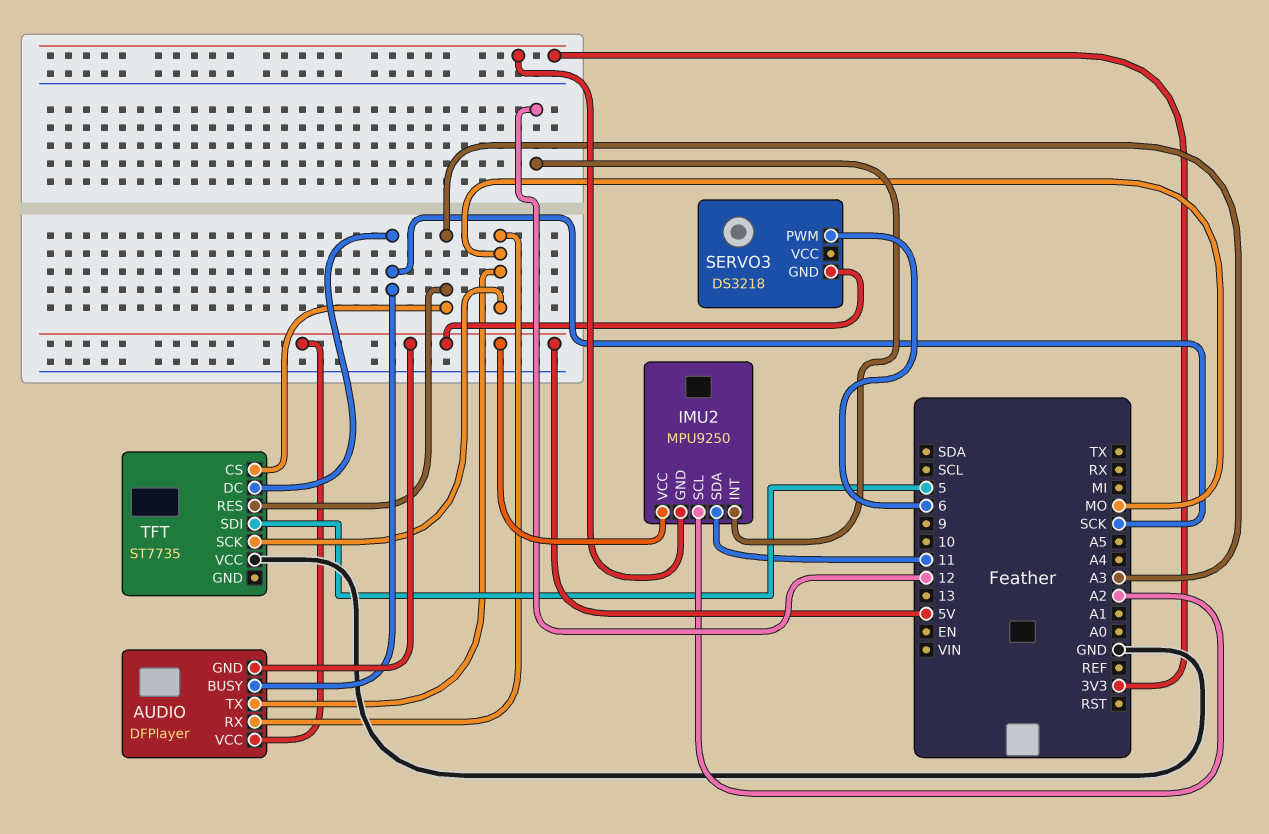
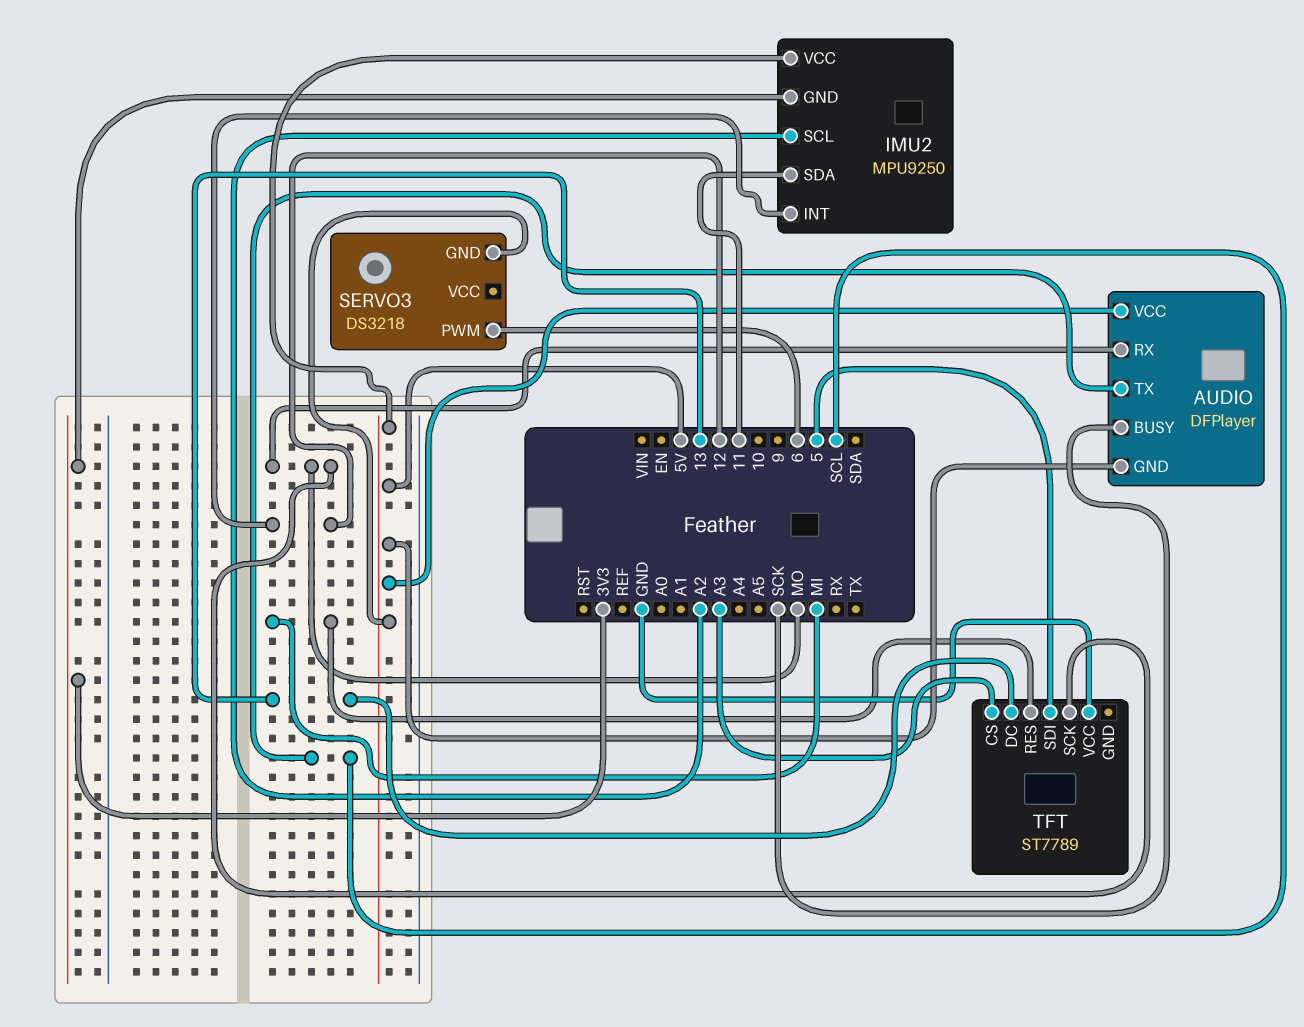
AUDIO pin TX: MO -> SCL
TFT: ST7735 -> ST7789
TFT pin DC: SCK -> 13
TFT pin RES: A3 -> MI

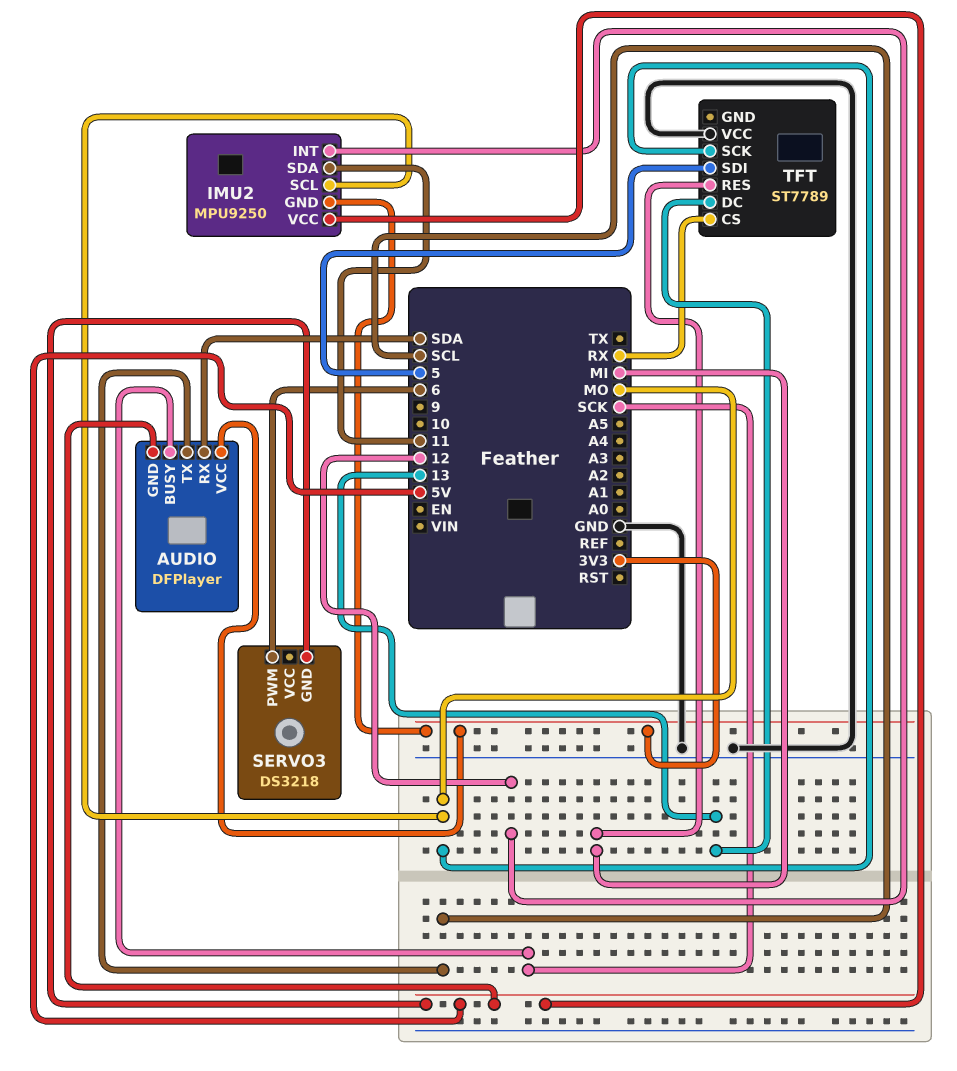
AUDIO pin RX: MO -> SDA
AUDIO pin VCC: 5V -> 3V3
IMU2 pin SCL: A2 -> MO
TFT pin CS: A3 -> RX

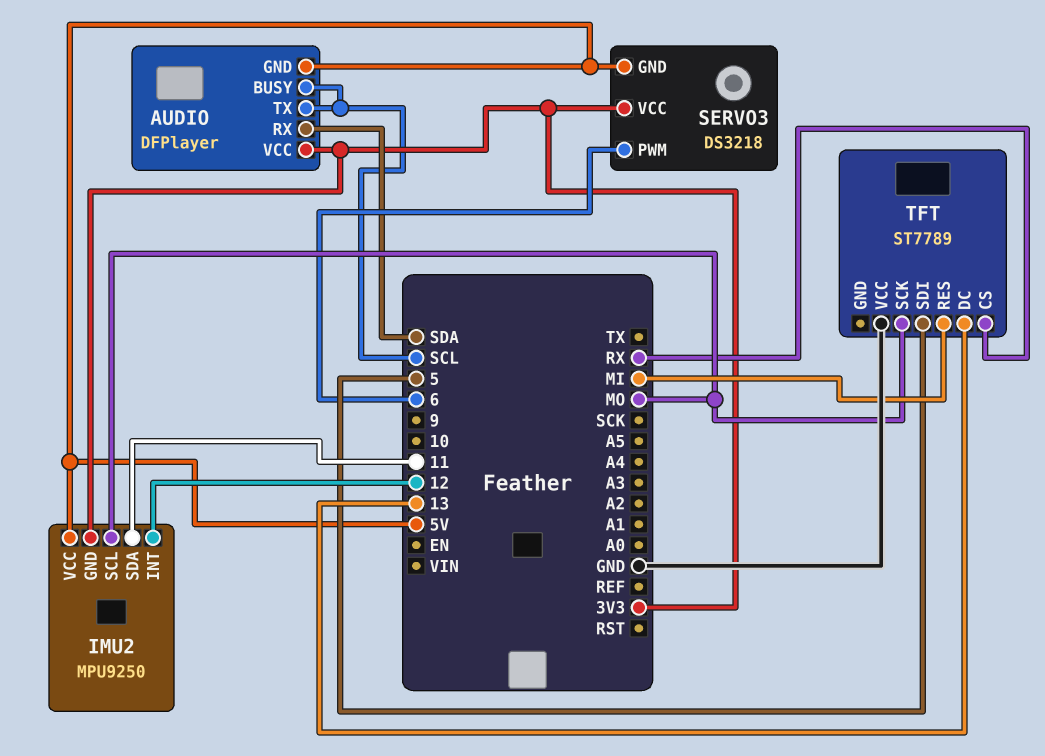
AUDIO pin BUSY: SCK -> SCL
SERVO3 pin VCC: none -> 3V3

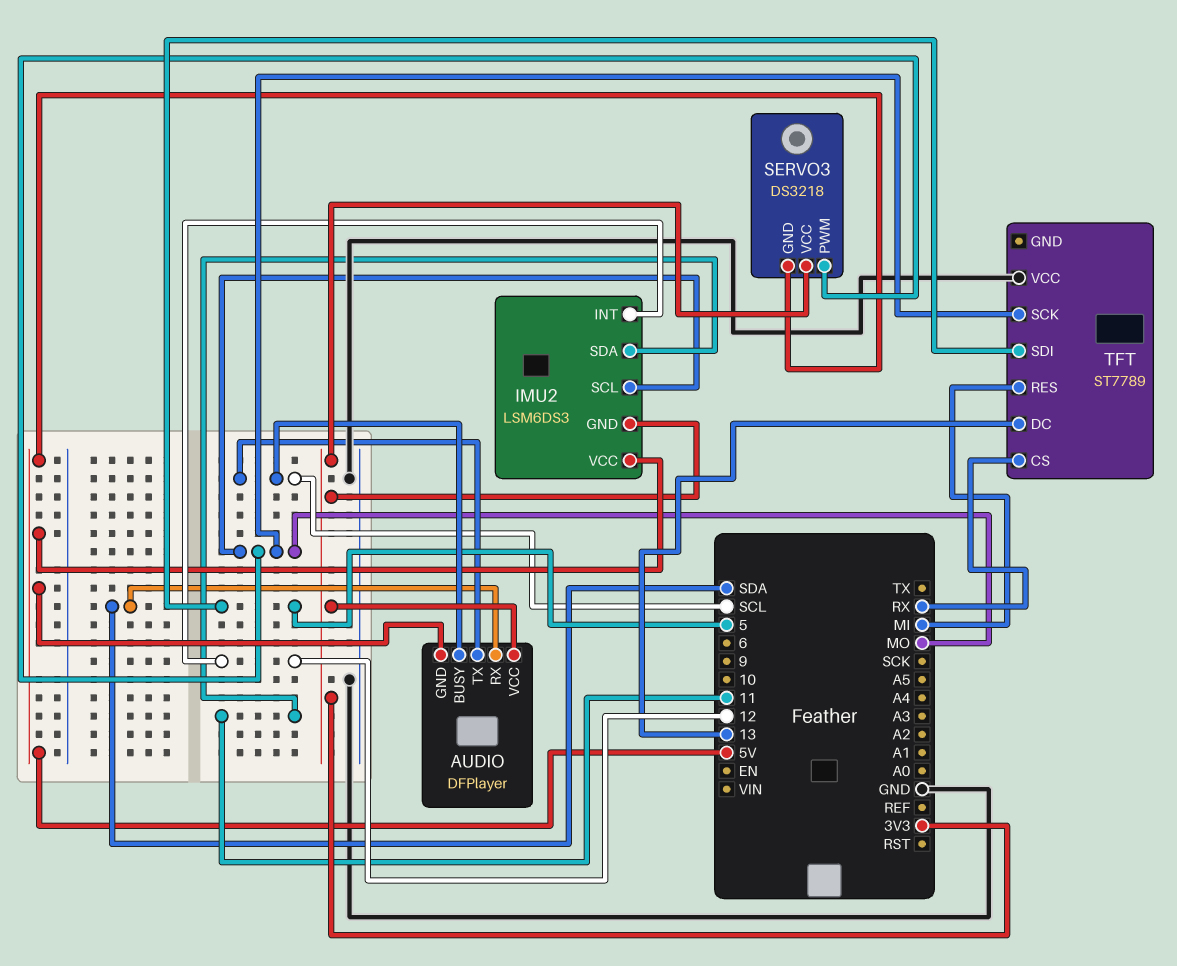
IMU2: MPU9250 -> LSM6DS3
SERVO3 pin PWM: 6 -> MO

